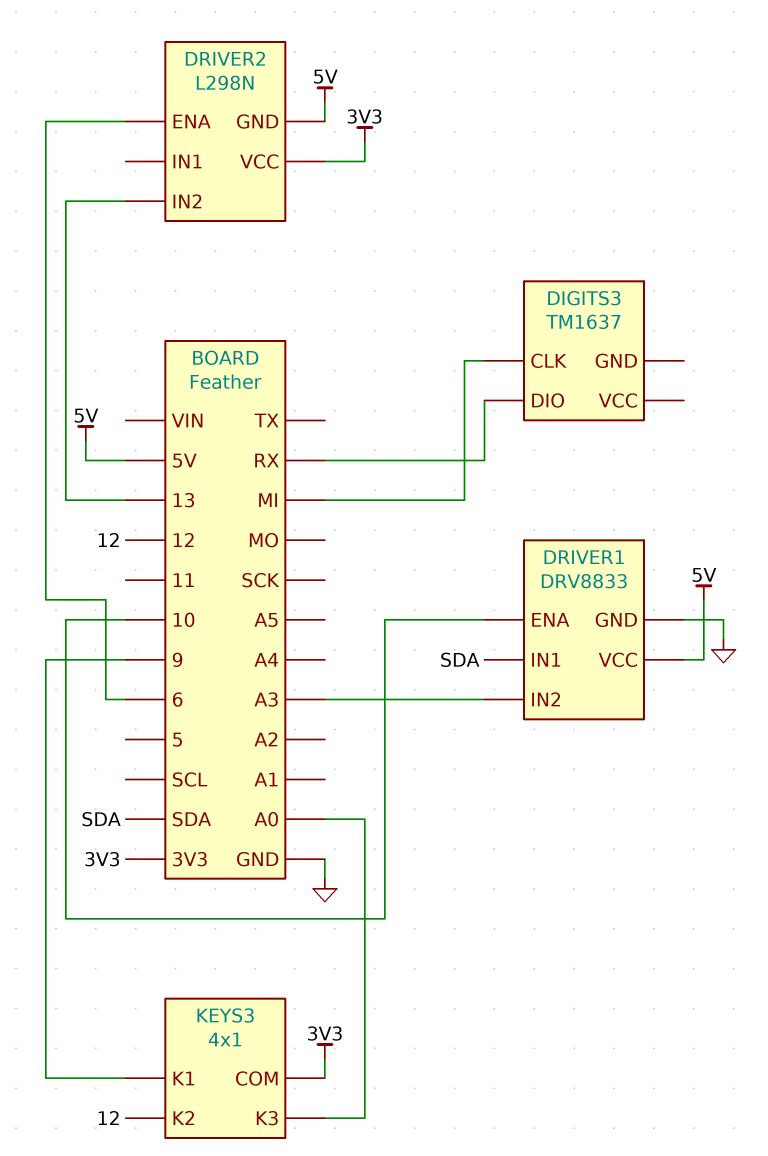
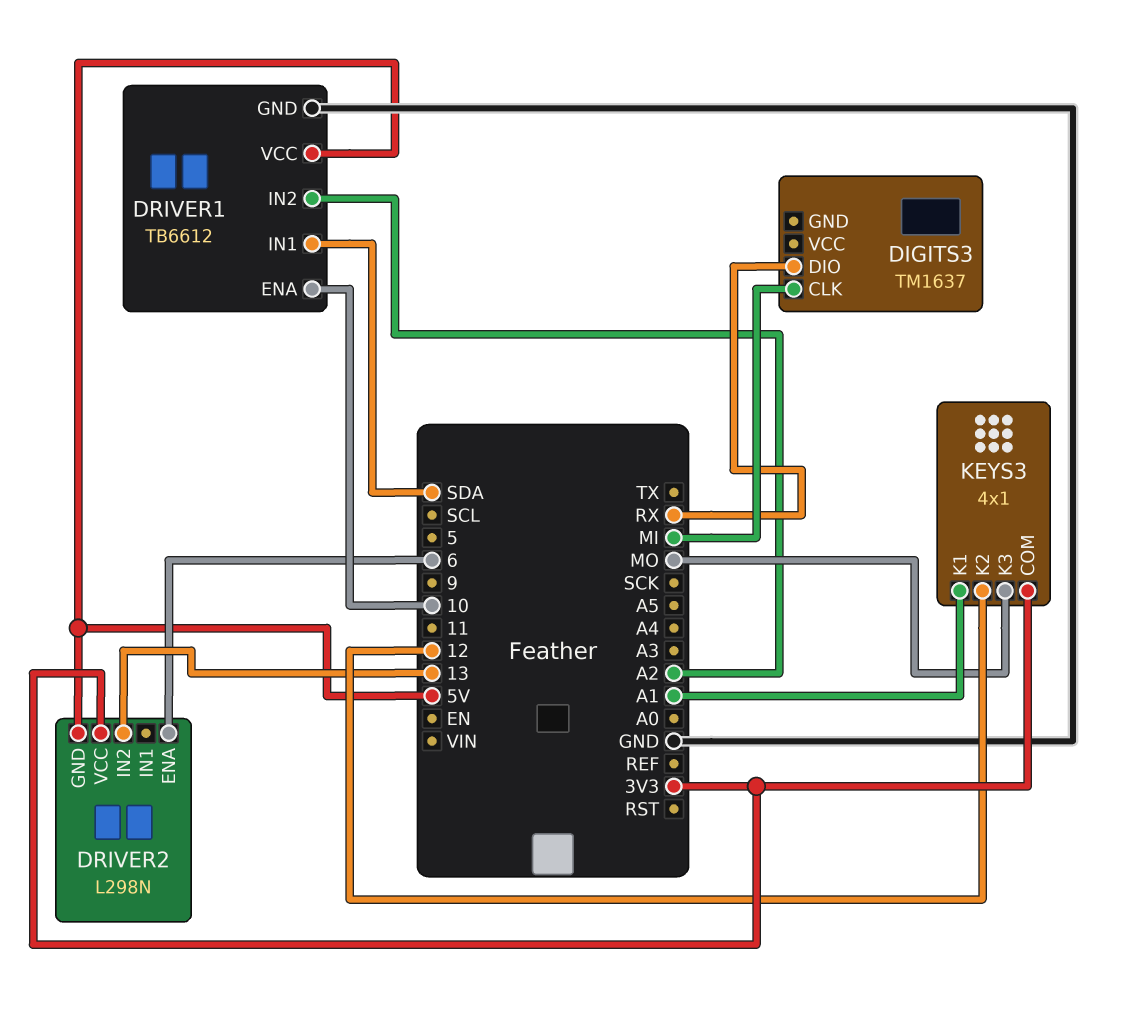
DRIVER1: DRV8833 -> TB6612
DRIVER1 pin IN2: A3 -> A2
KEYS3 pin K1: 9 -> A1
KEYS3 pin K3: A0 -> MO

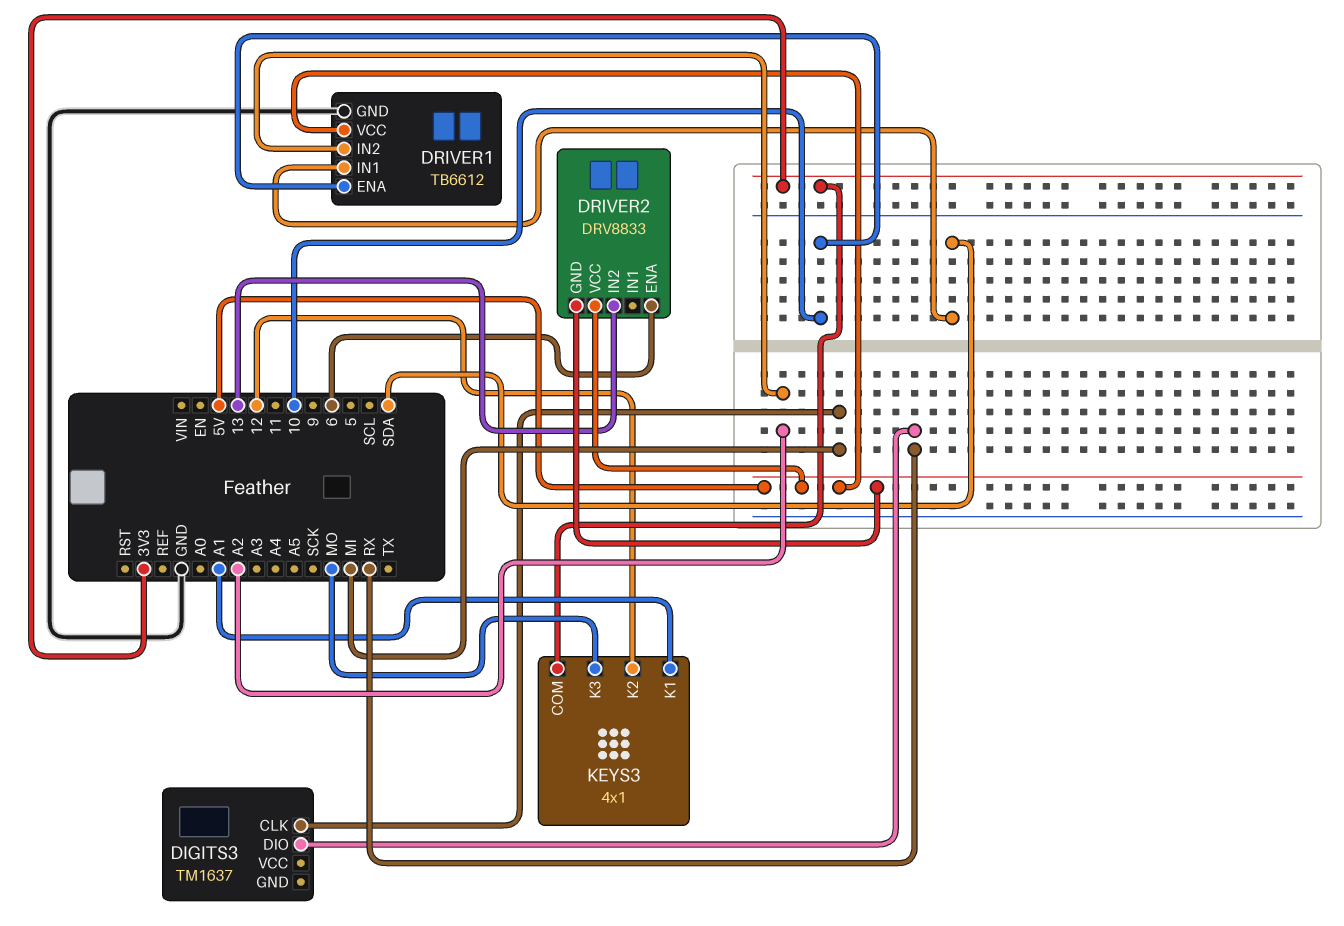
DRIVER2: L298N -> DRV8833
DRIVER2 pin VCC: 3V3 -> 5V

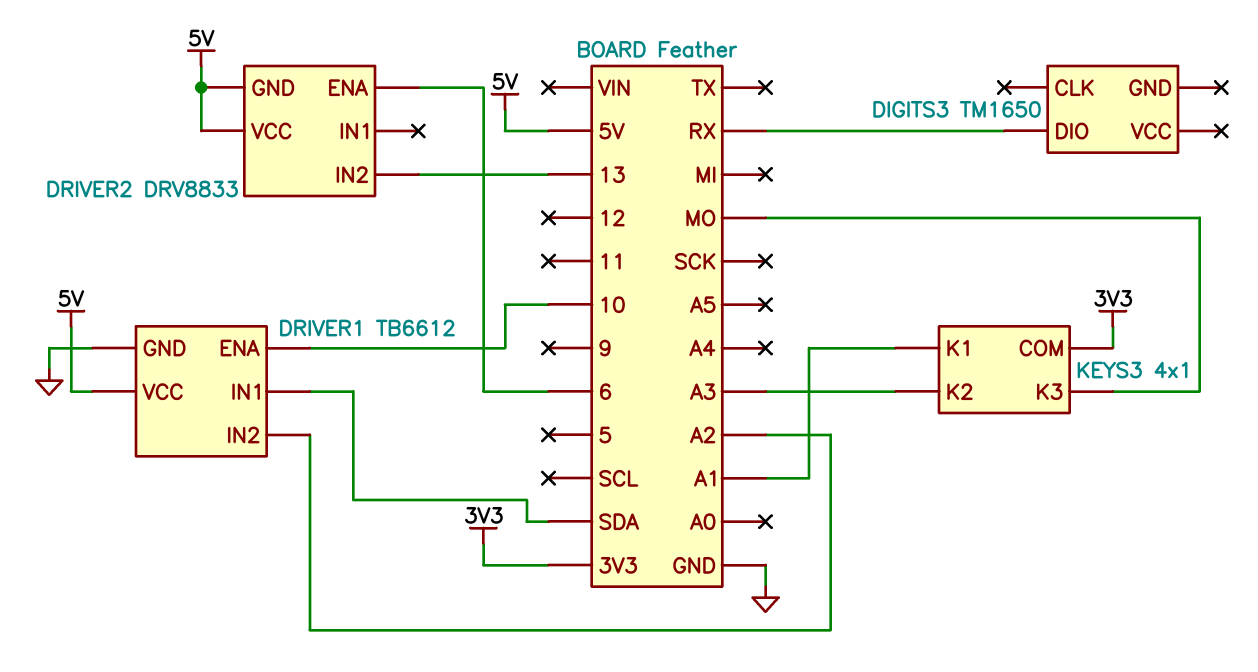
DIGITS3: TM1637 -> TM1650
DIGITS3 pin CLK: MI -> none
KEYS3 pin K2: 12 -> A3

